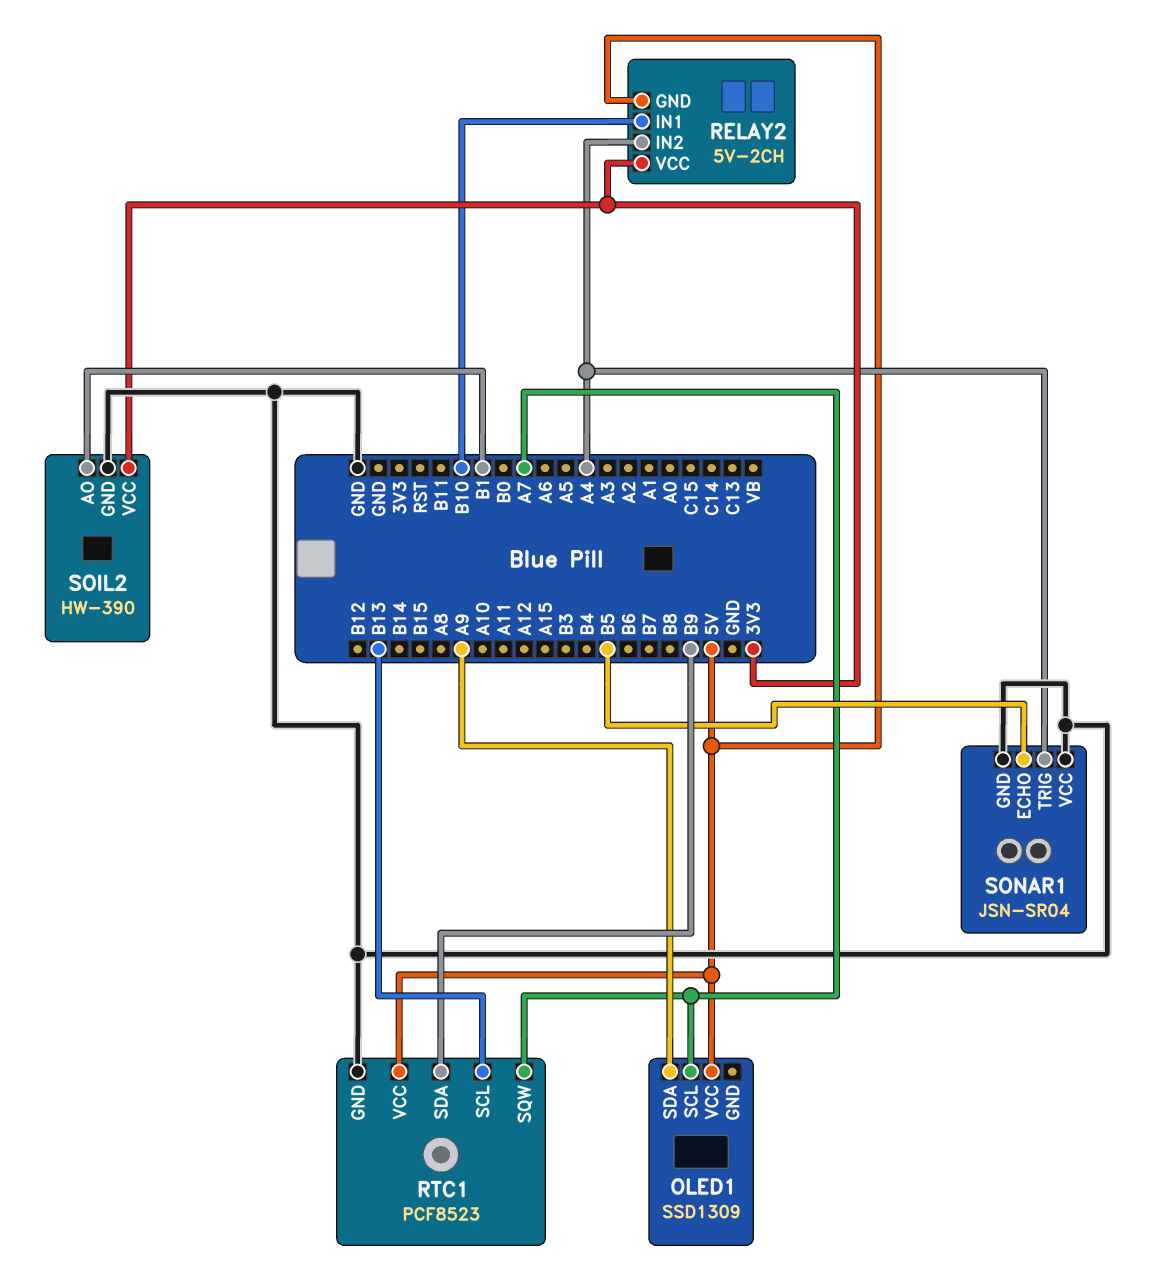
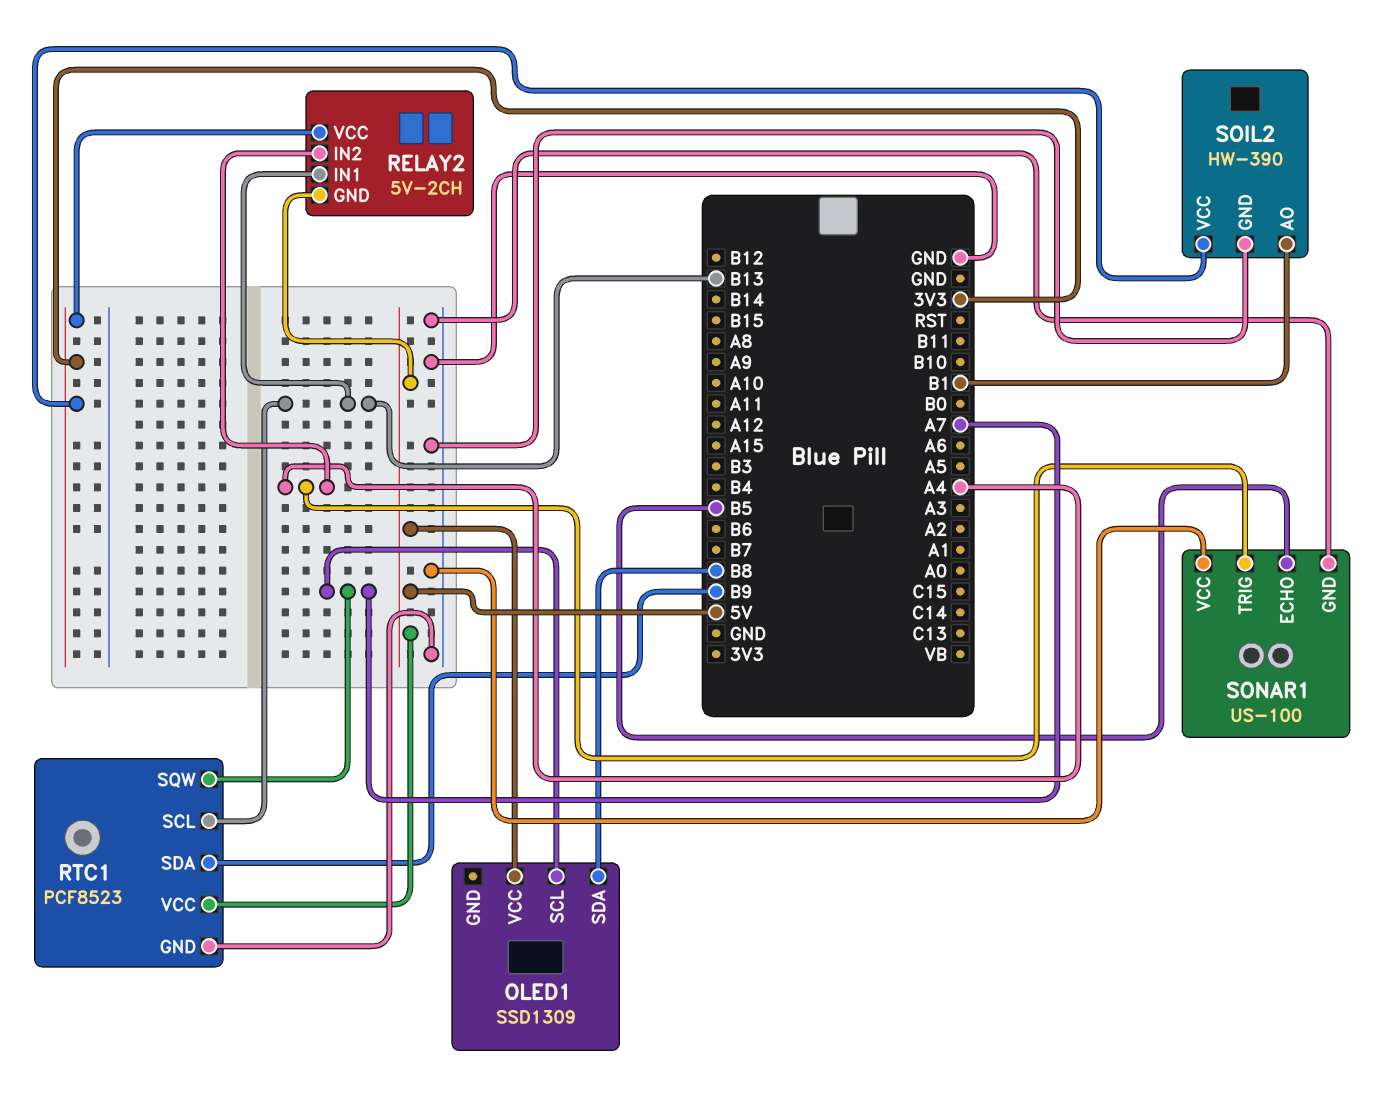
OLED1 pin SDA: A9 -> B8
RELAY2 pin IN1: B10 -> B13
SONAR1: JSN-SR04 -> US-100

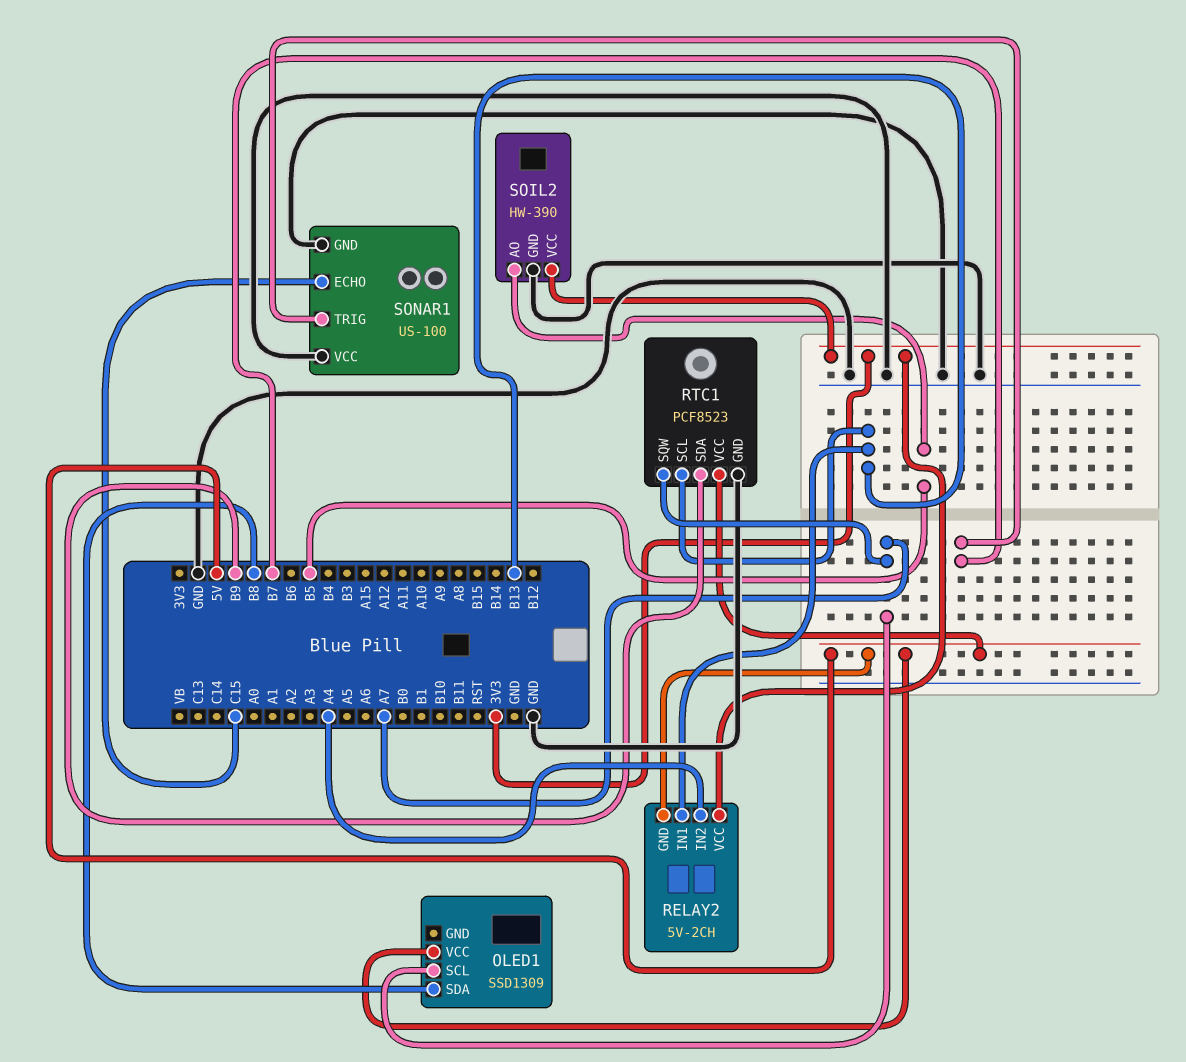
SOIL2 pin AO: B1 -> B5
SONAR1 pin ECHO: B5 -> C15
SONAR1 pin TRIG: A4 -> B7

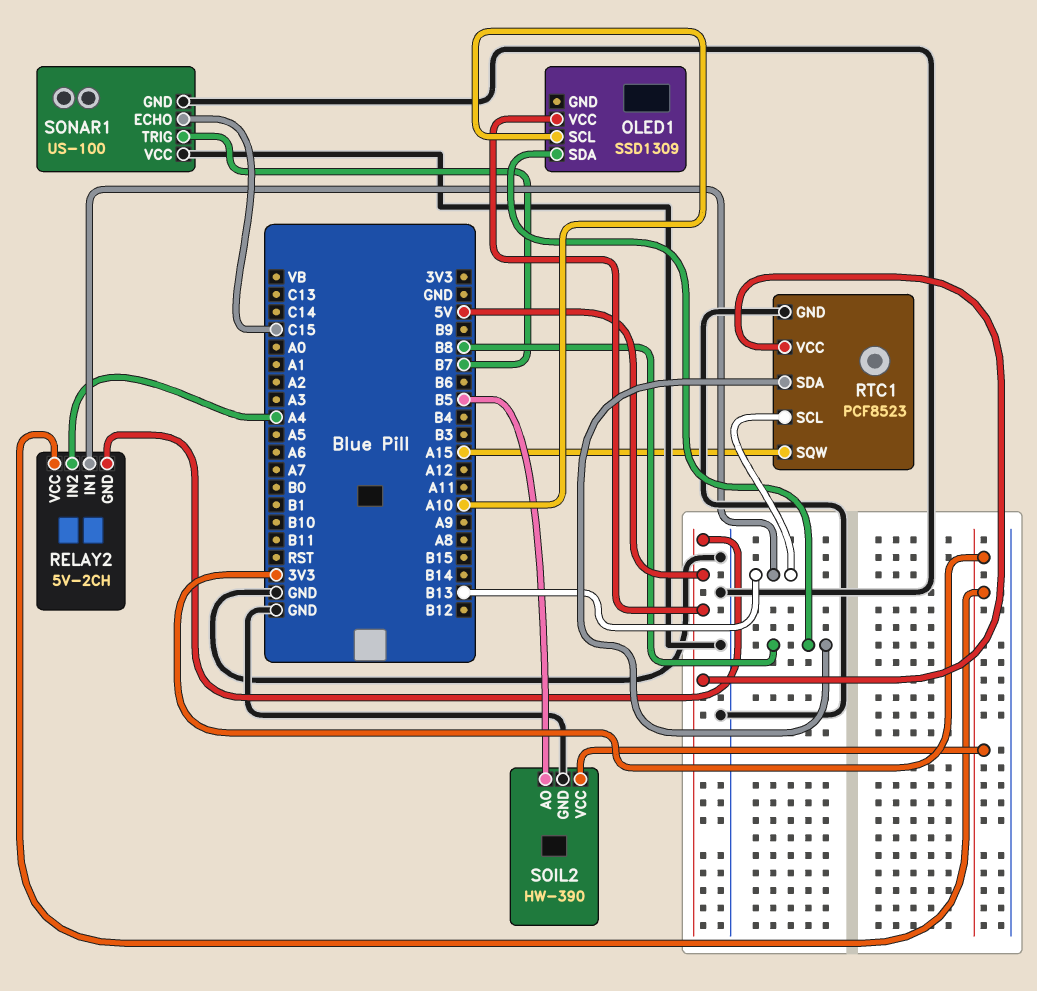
OLED1 pin SCL: A7 -> A10
RTC1 pin SDA: B9 -> B8
RTC1 pin SQW: A7 -> A15

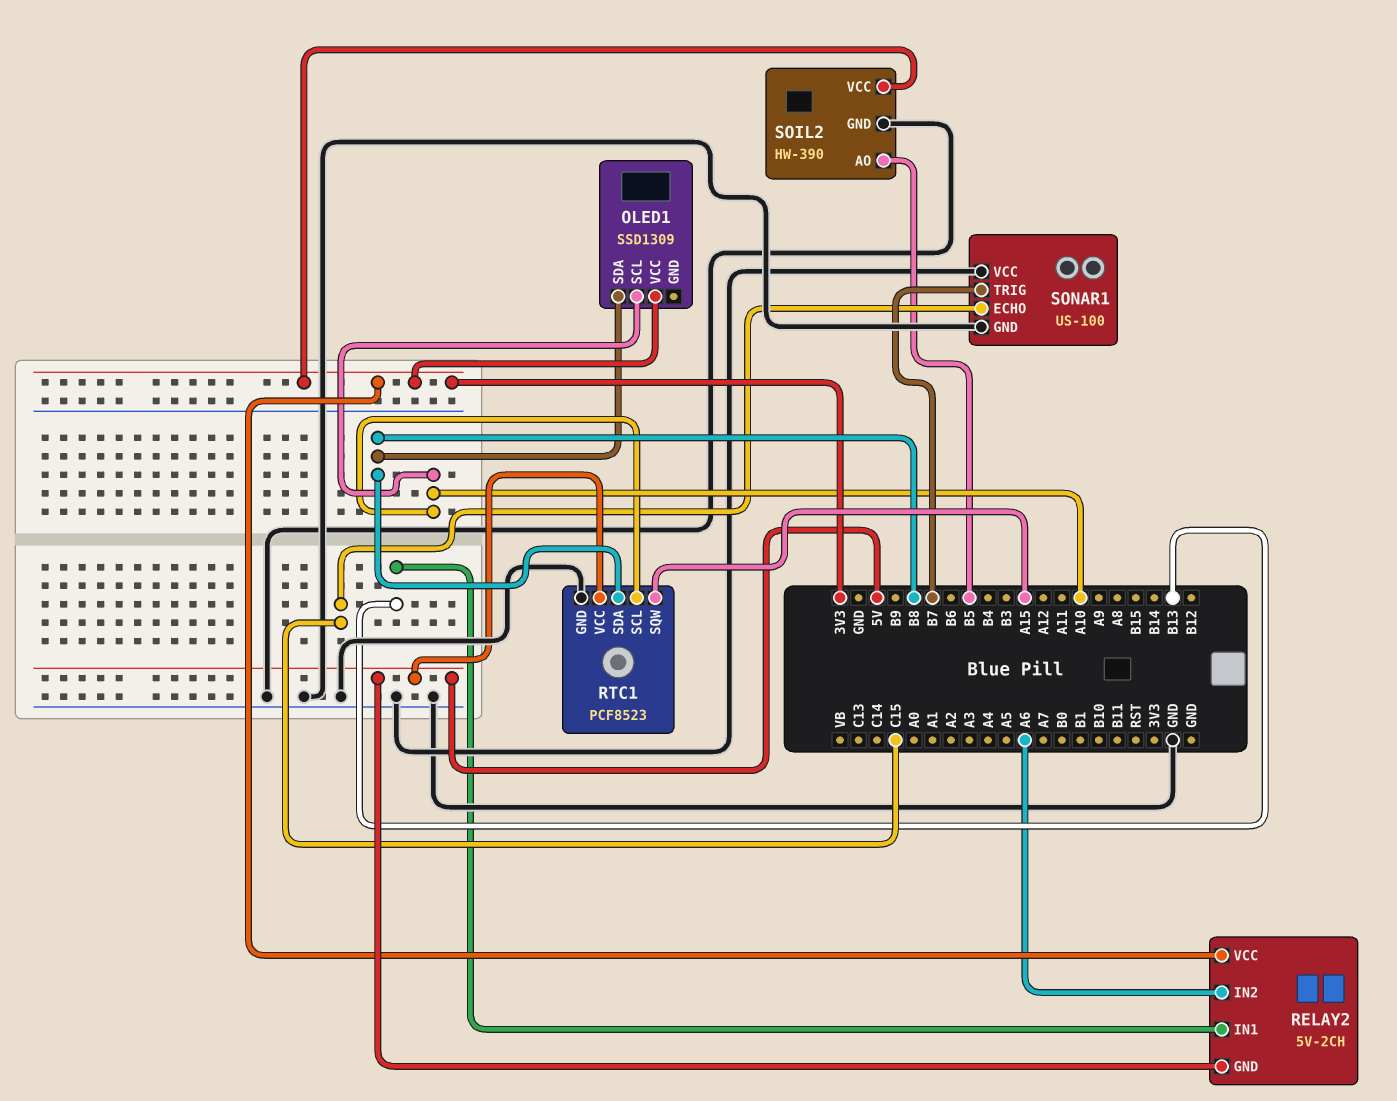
OLED1 pin VCC: 5V -> 3V3
RELAY2 pin IN2: A4 -> A6
RTC1 pin SCL: B13 -> A10

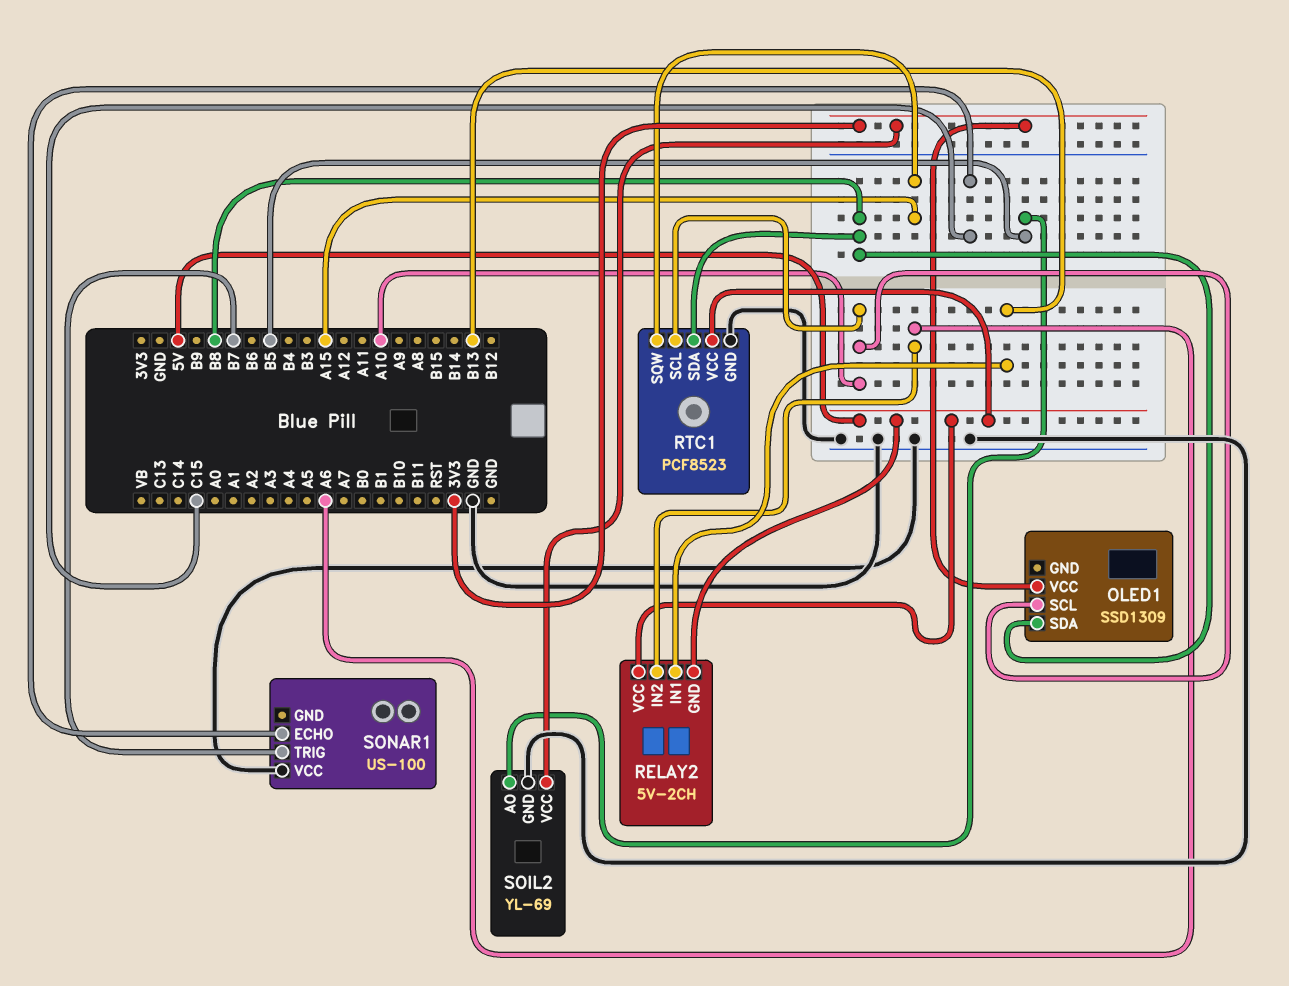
RELAY2 pin VCC: 3V3 -> 5V
SOIL2: HW-390 -> YL-69
SONAR1 pin GND: GND -> none

